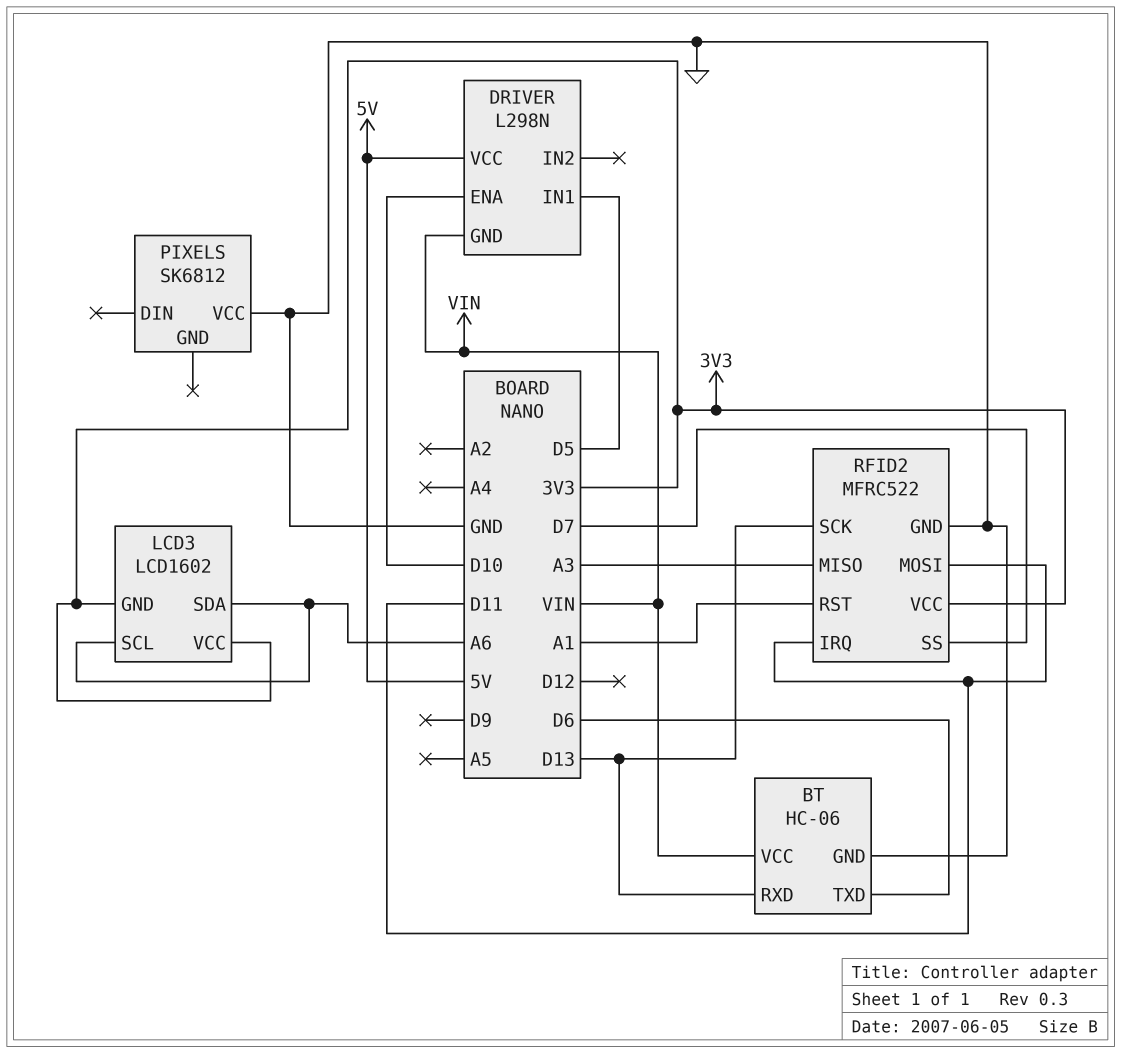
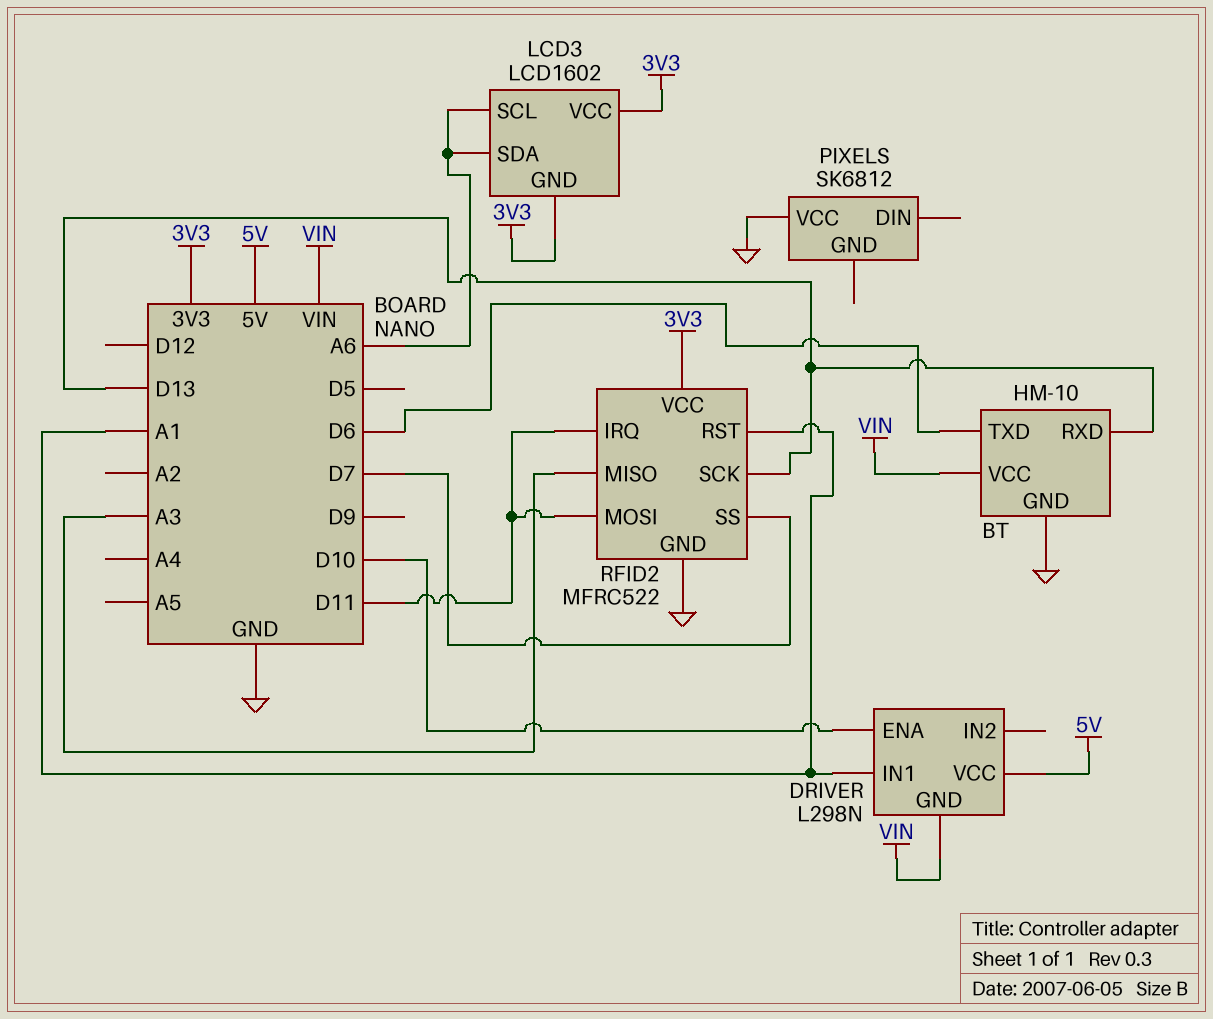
BT: HC-06 -> HM-10
DRIVER pin IN1: D5 -> A1

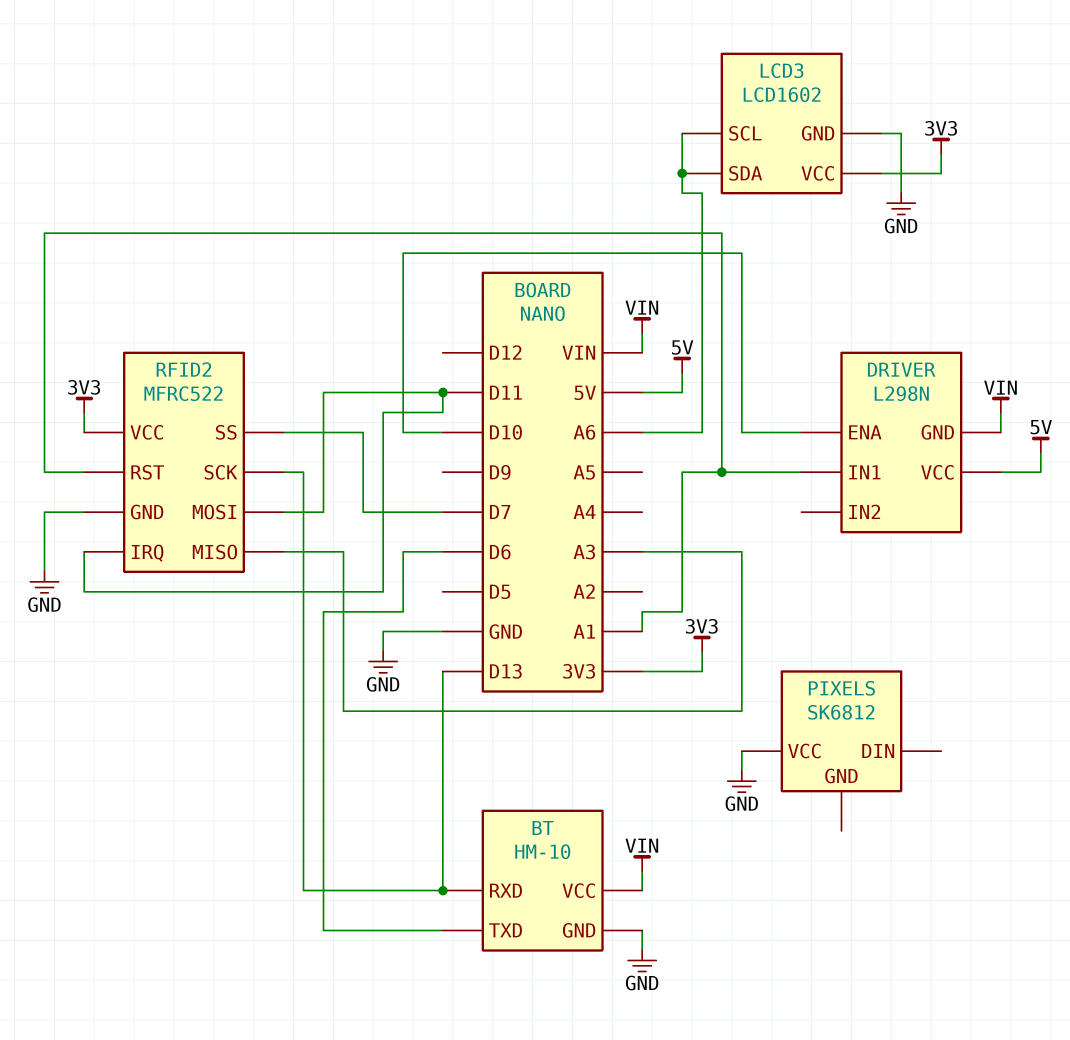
LCD3 pin GND: 3V3 -> GND

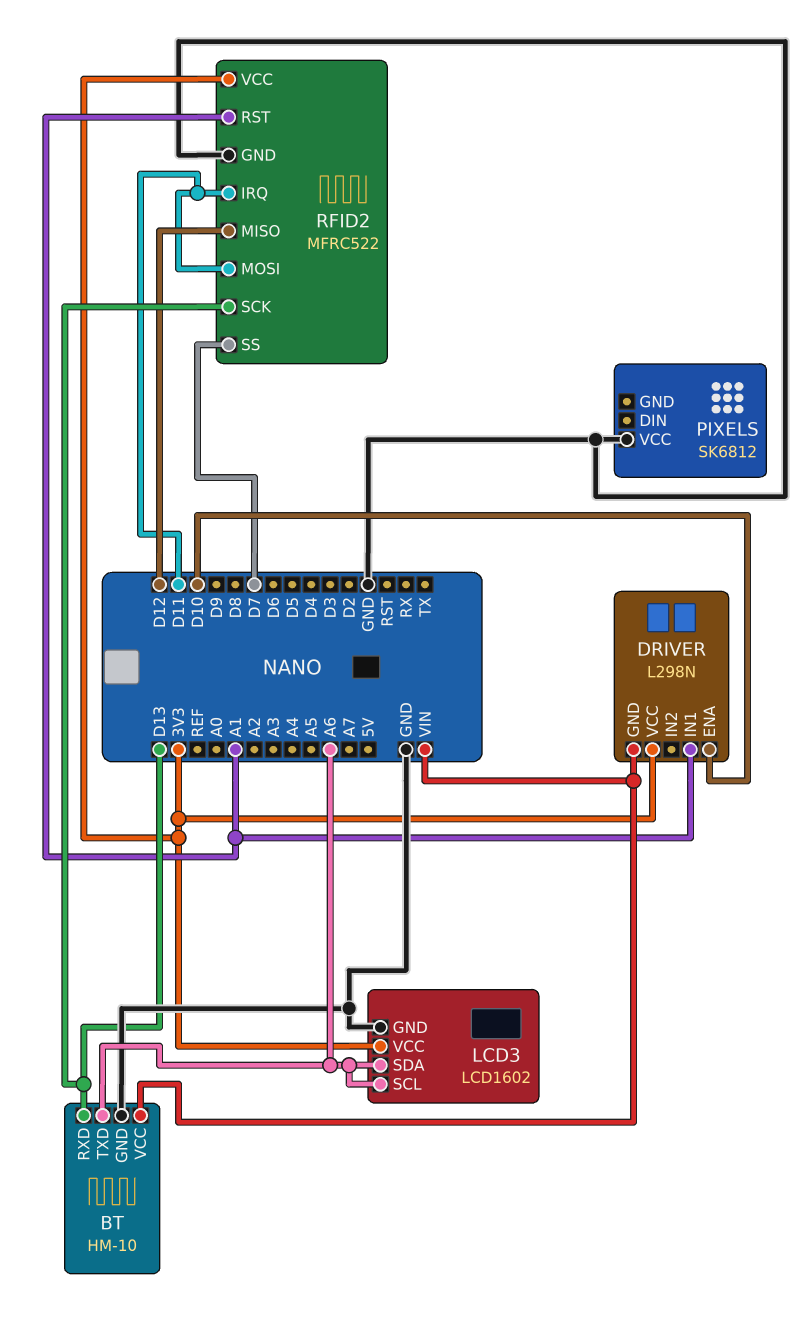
BT pin TXD: D6 -> A6
DRIVER pin VCC: 5V -> 3V3
RFID2 pin MISO: A3 -> D12

